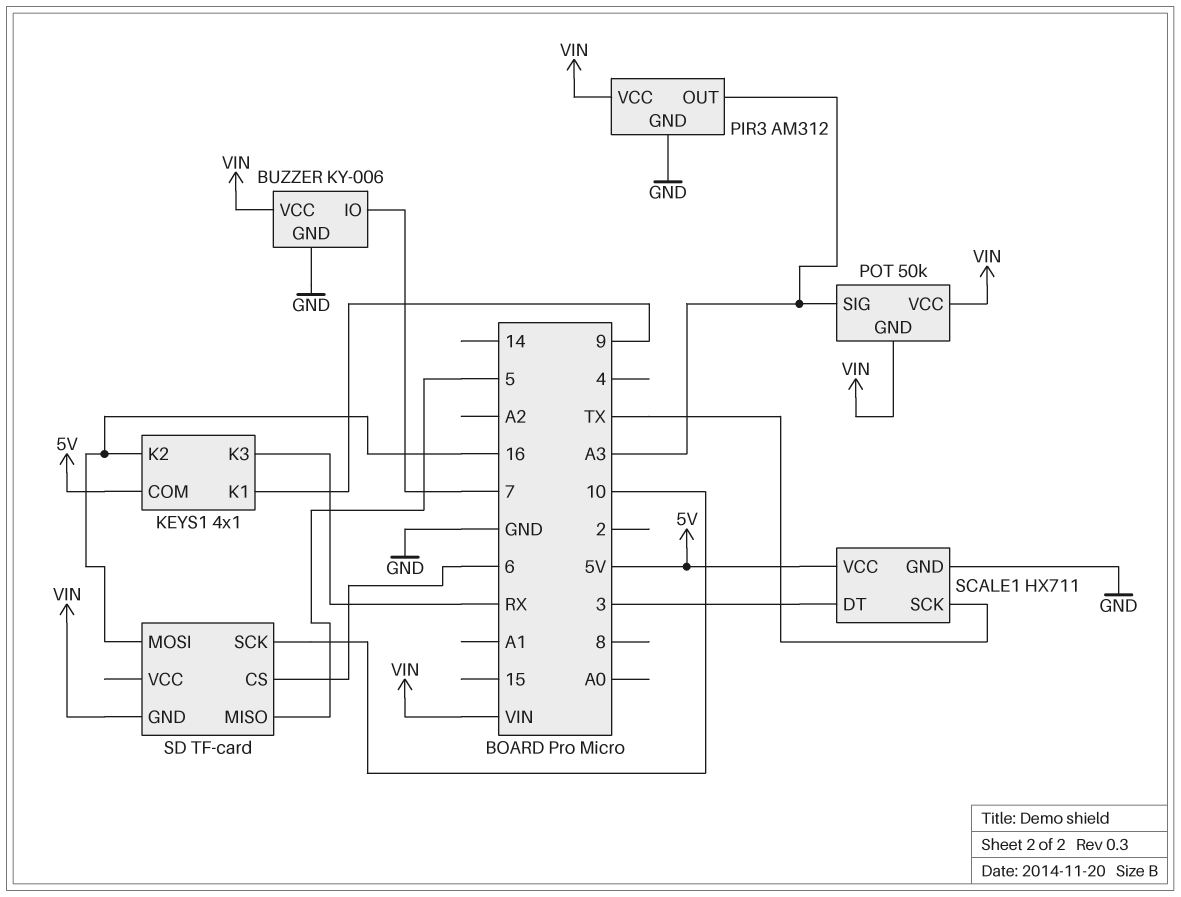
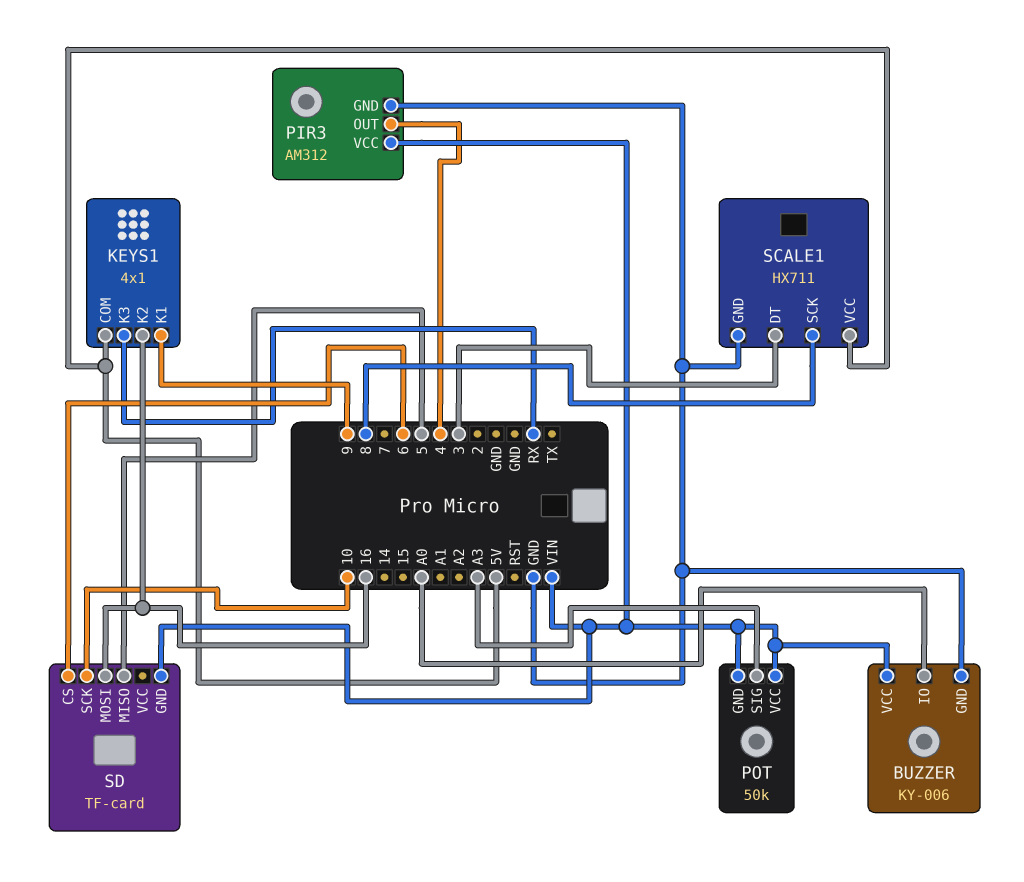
BUZZER pin IO: 7 -> A0
PIR3 pin OUT: A3 -> 4
SCALE1 pin SCK: TX -> 8

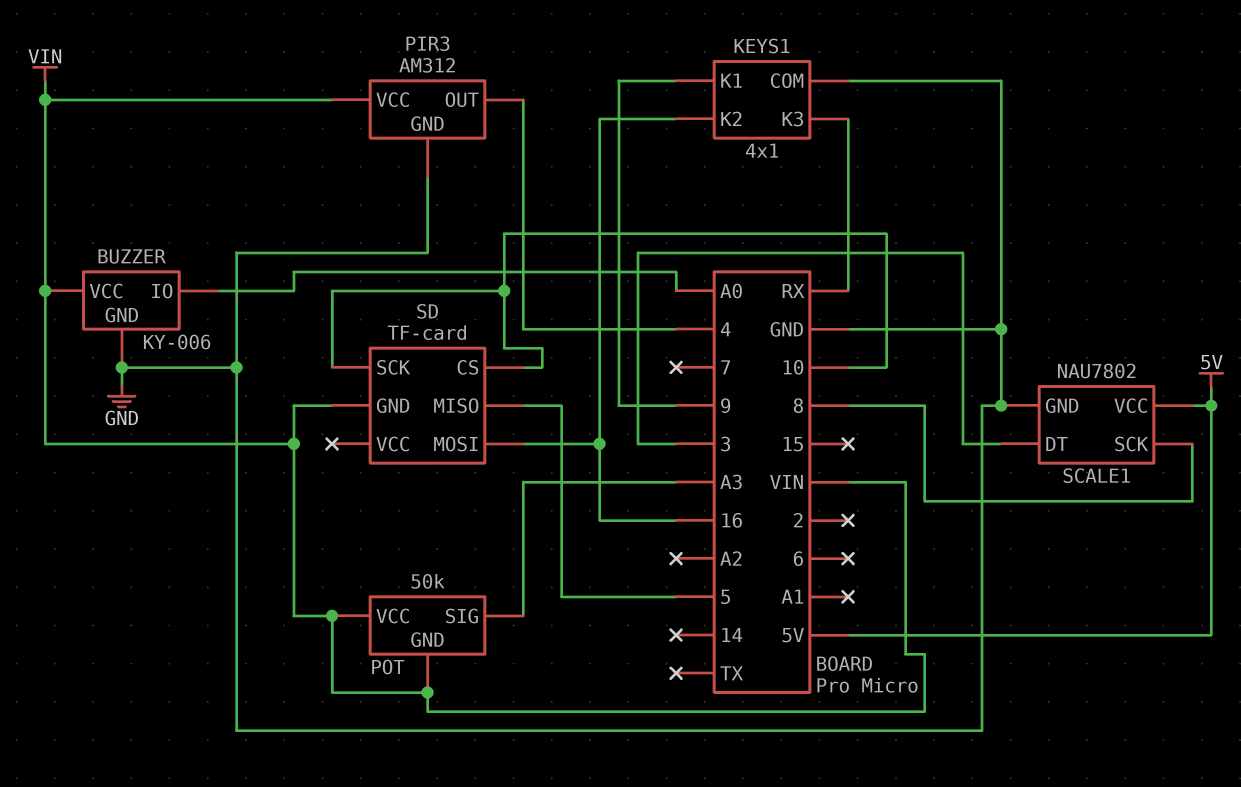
KEYS1 pin COM: 5V -> GND
SCALE1: HX711 -> NAU7802
SD pin CS: 6 -> 10

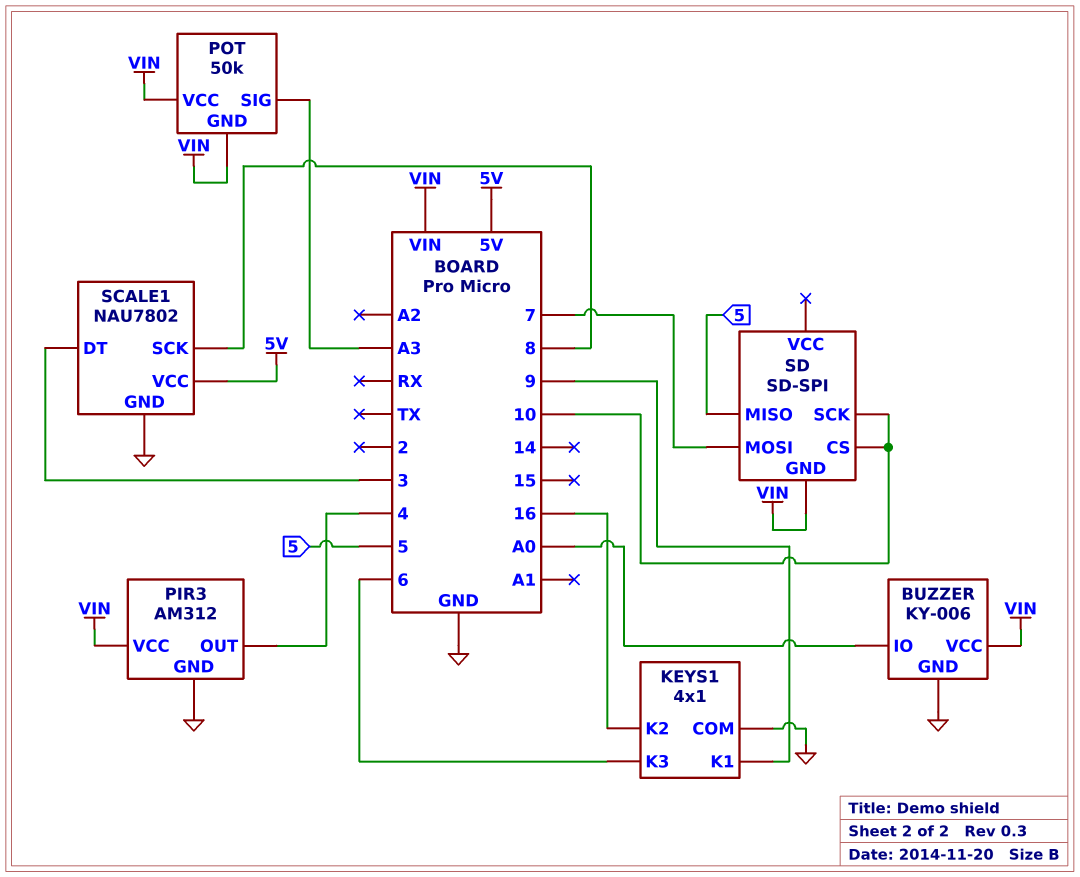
KEYS1 pin K3: RX -> 6
SD: TF-card -> SD-SPI
SD pin MOSI: 16 -> 7

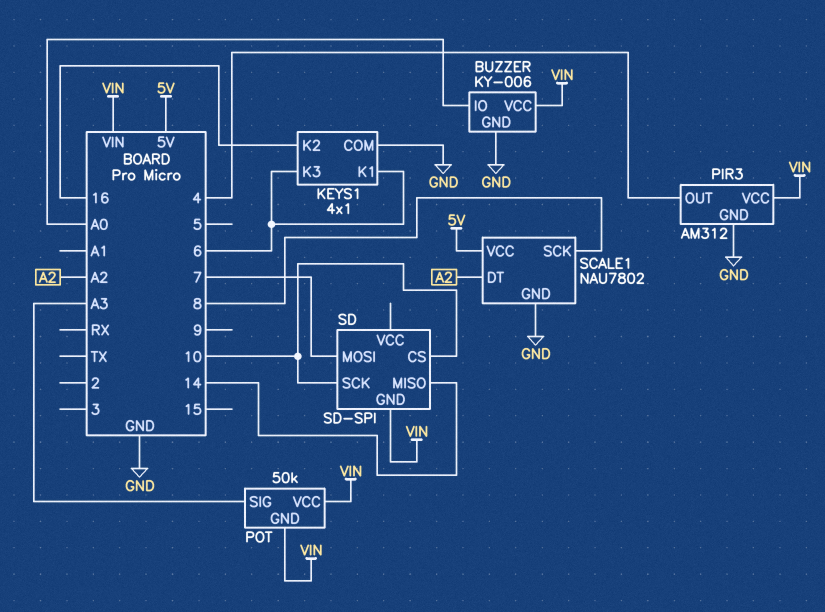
KEYS1 pin K1: 9 -> 6
SCALE1 pin DT: 3 -> A2
SD pin MISO: 5 -> 14

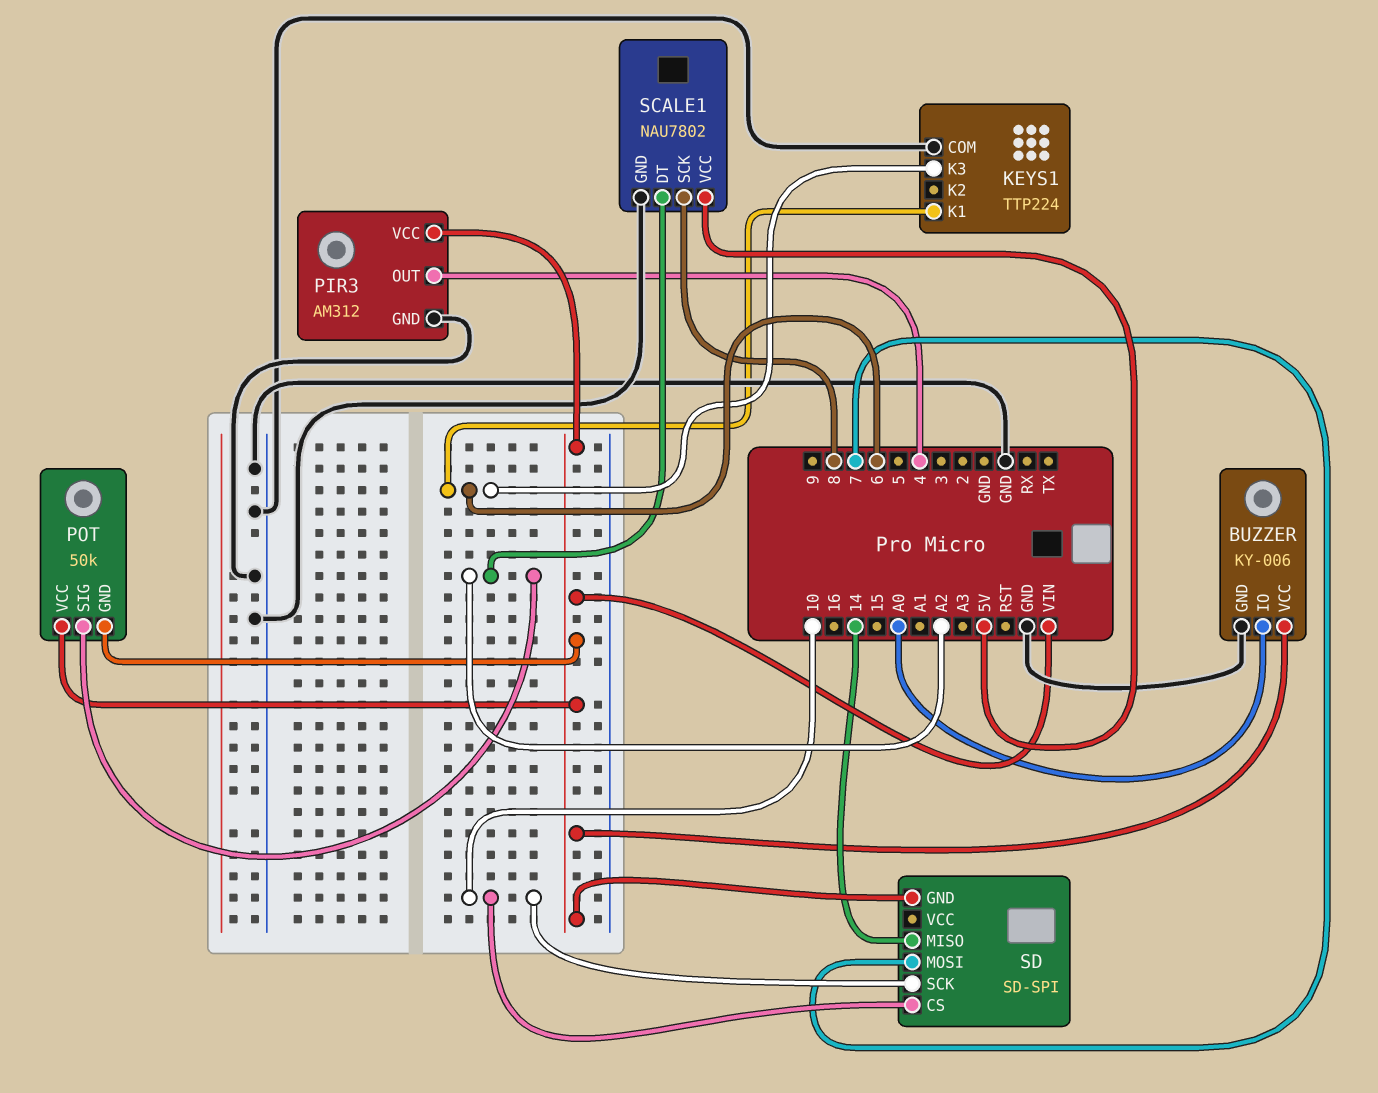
KEYS1: 4x1 -> TTP224
KEYS1 pin K2: 16 -> none
POT pin SIG: A3 -> A2

